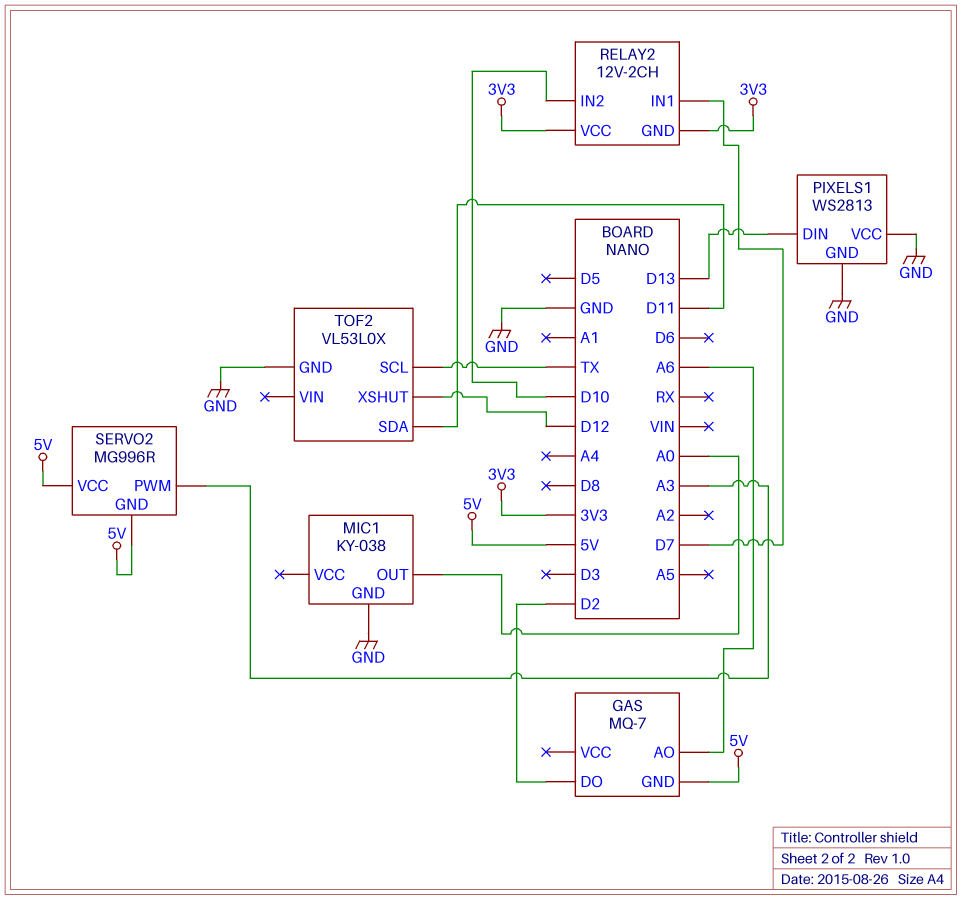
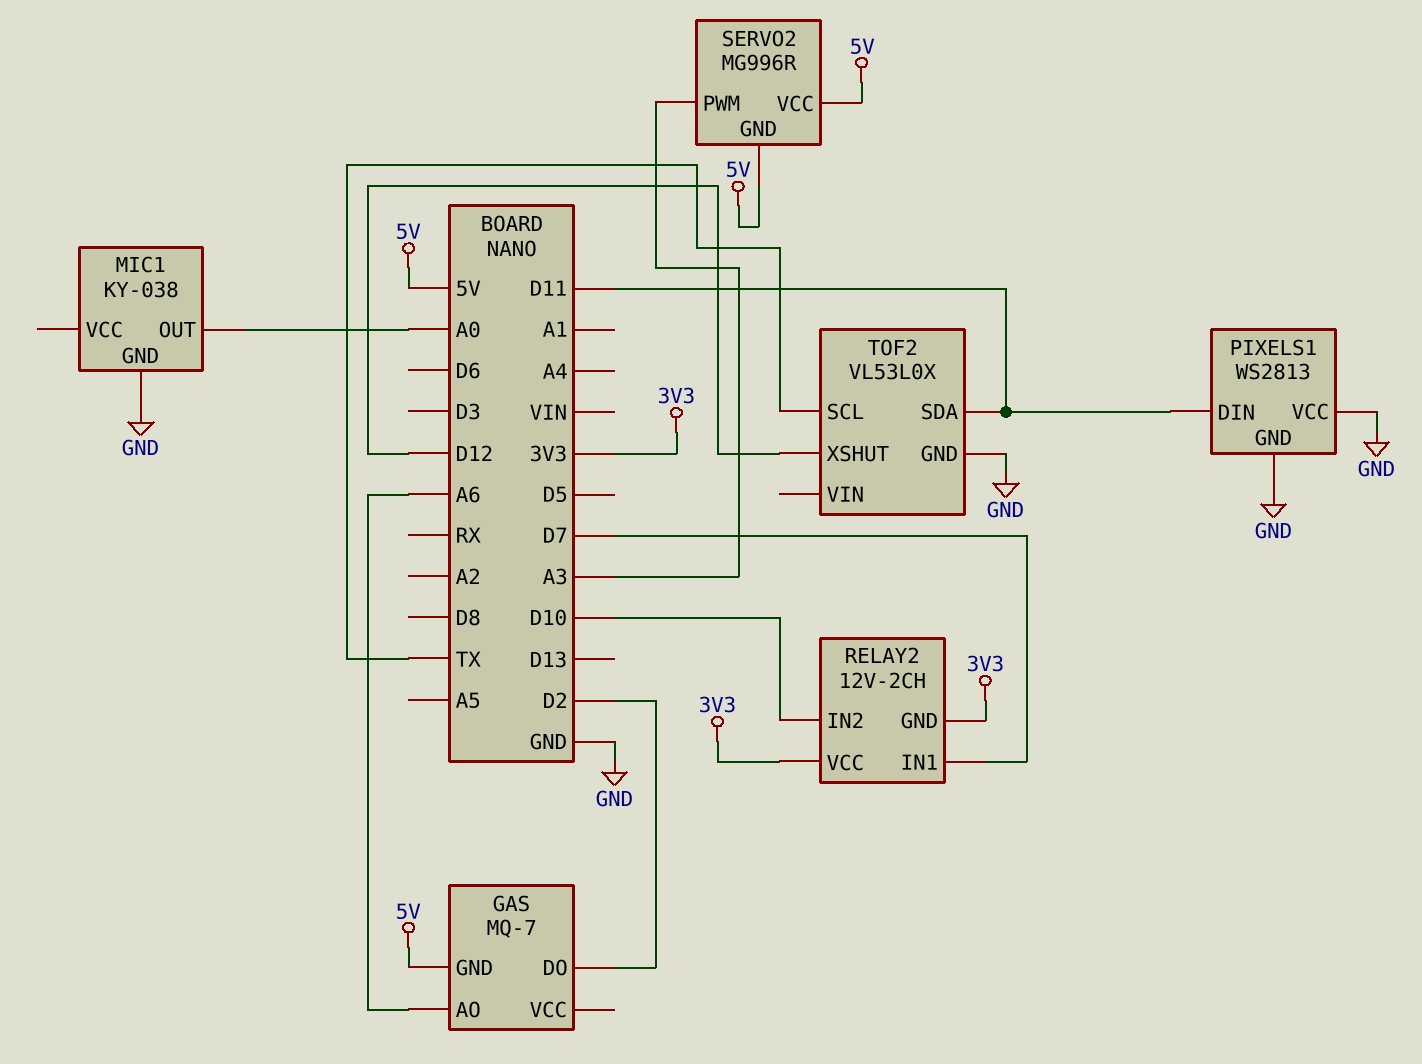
PIXELS1 pin DIN: D13 -> D11

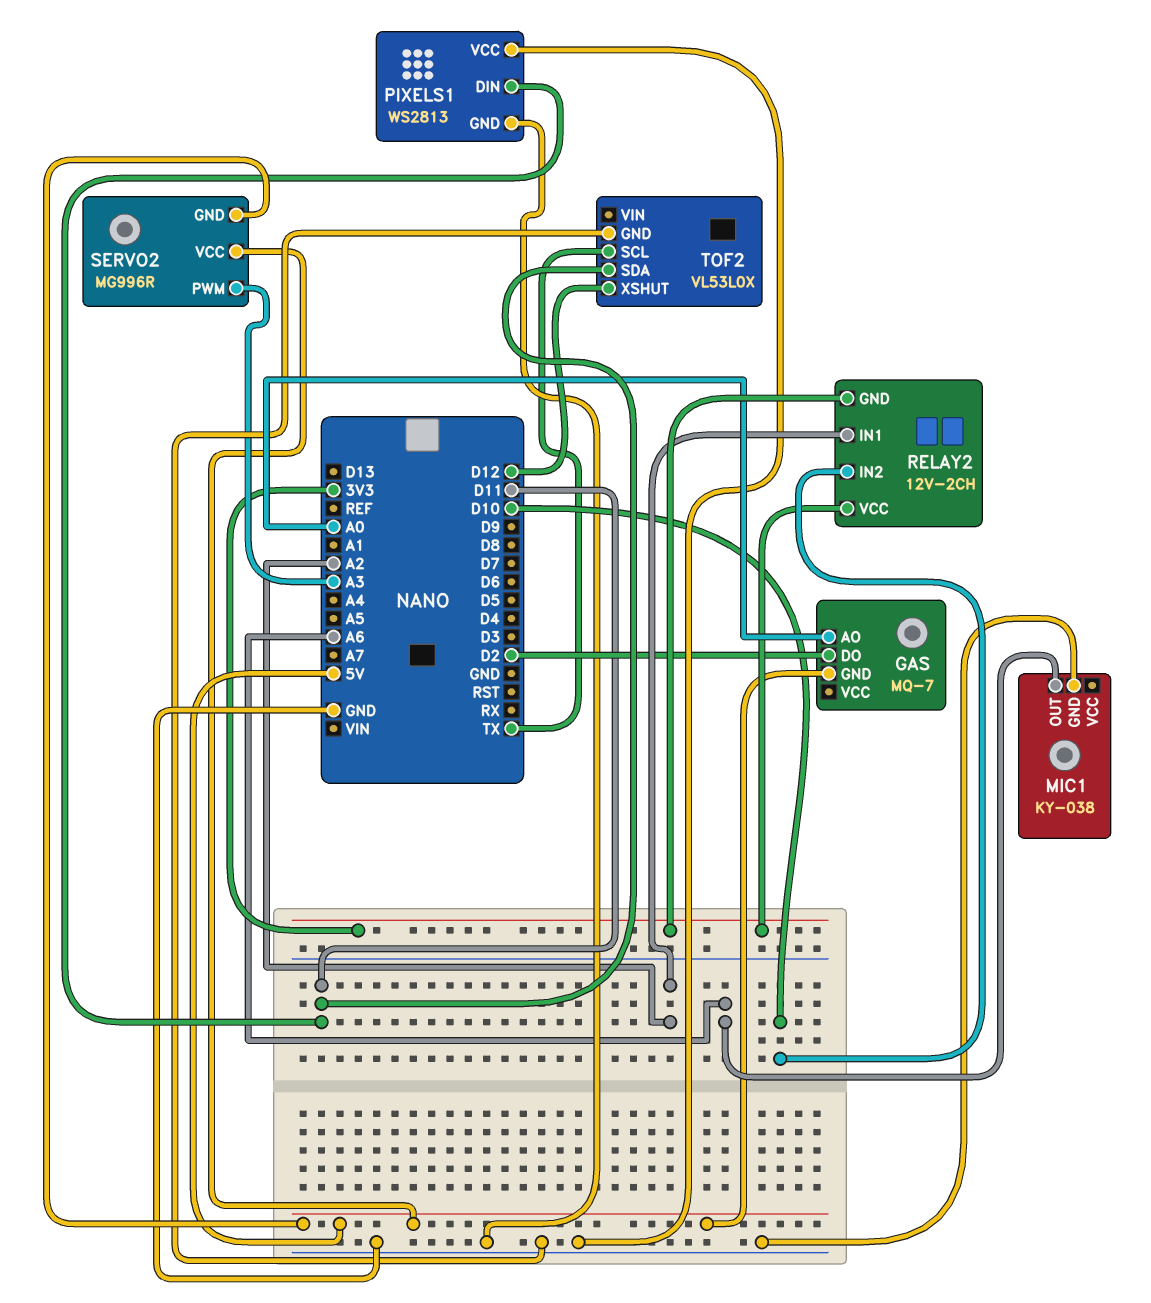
GAS pin AO: A6 -> A0
MIC1 pin OUT: A0 -> A6
RELAY2 pin IN1: D7 -> A2

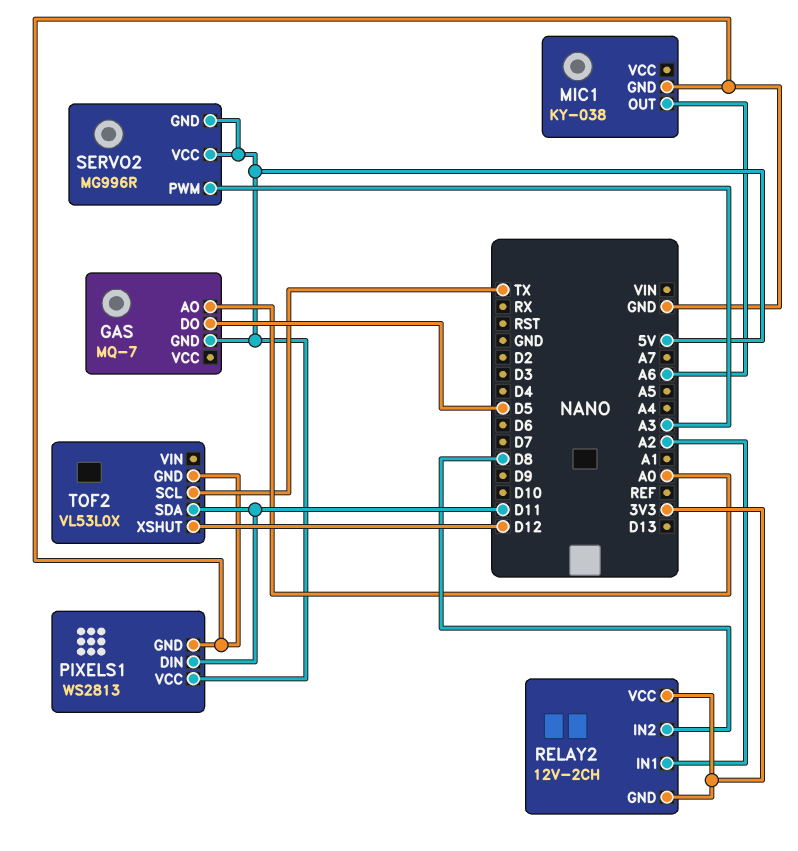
GAS pin DO: D2 -> D5
PIXELS1 pin VCC: GND -> 5V
RELAY2 pin IN2: D10 -> D8

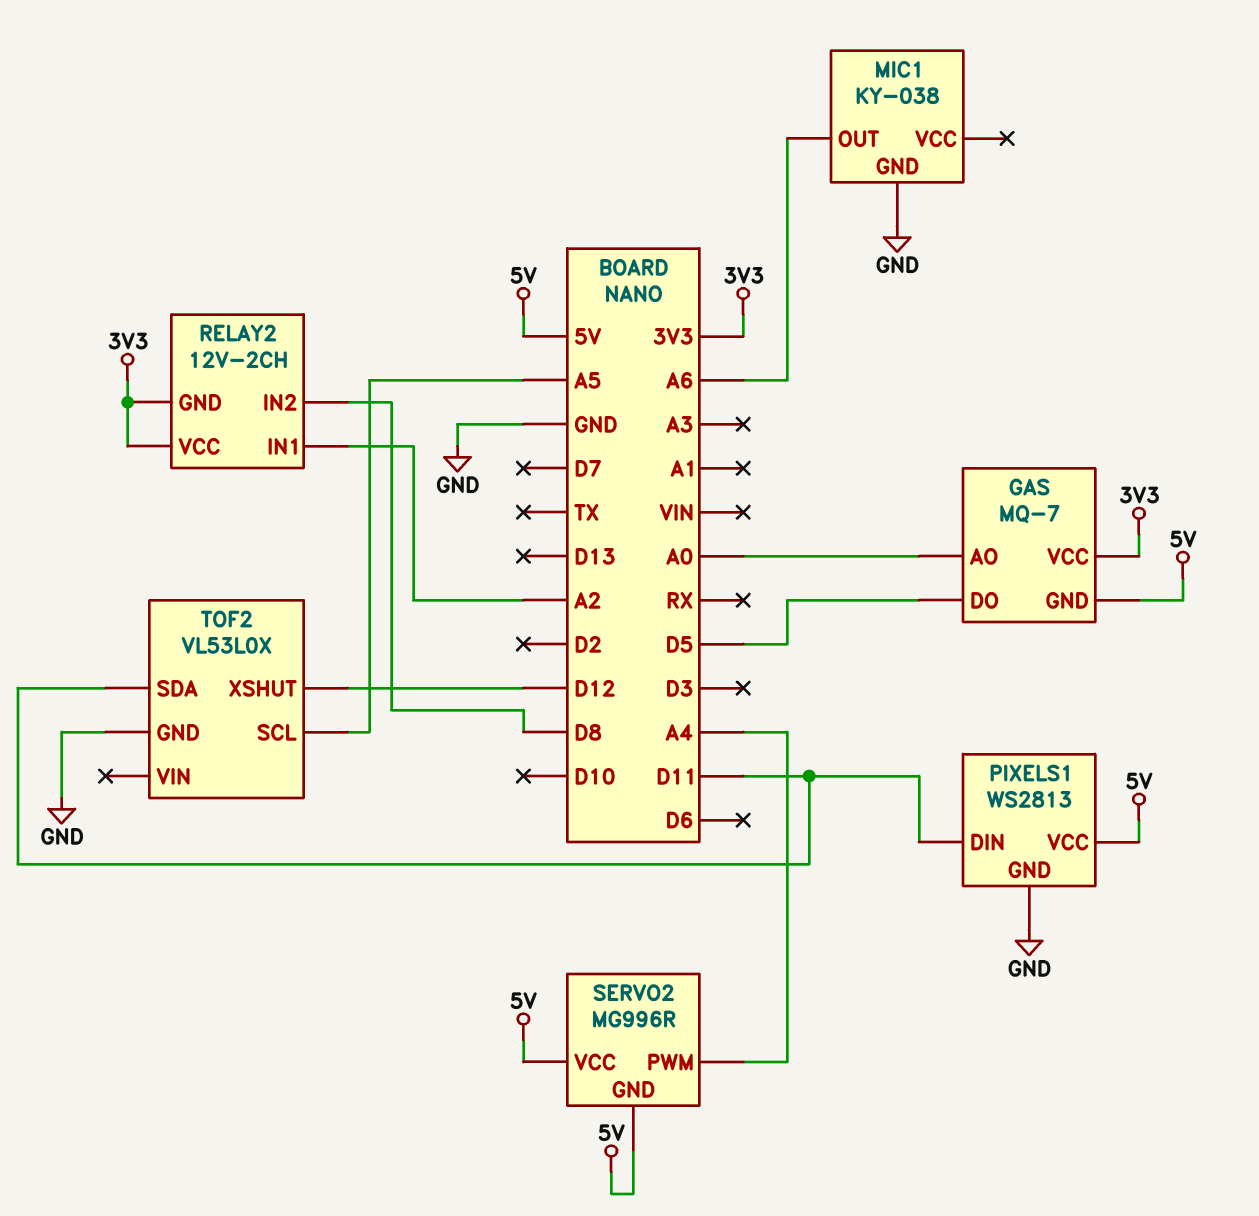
GAS pin VCC: none -> 3V3
SERVO2 pin PWM: A3 -> A4
TOF2 pin SCL: TX -> A5

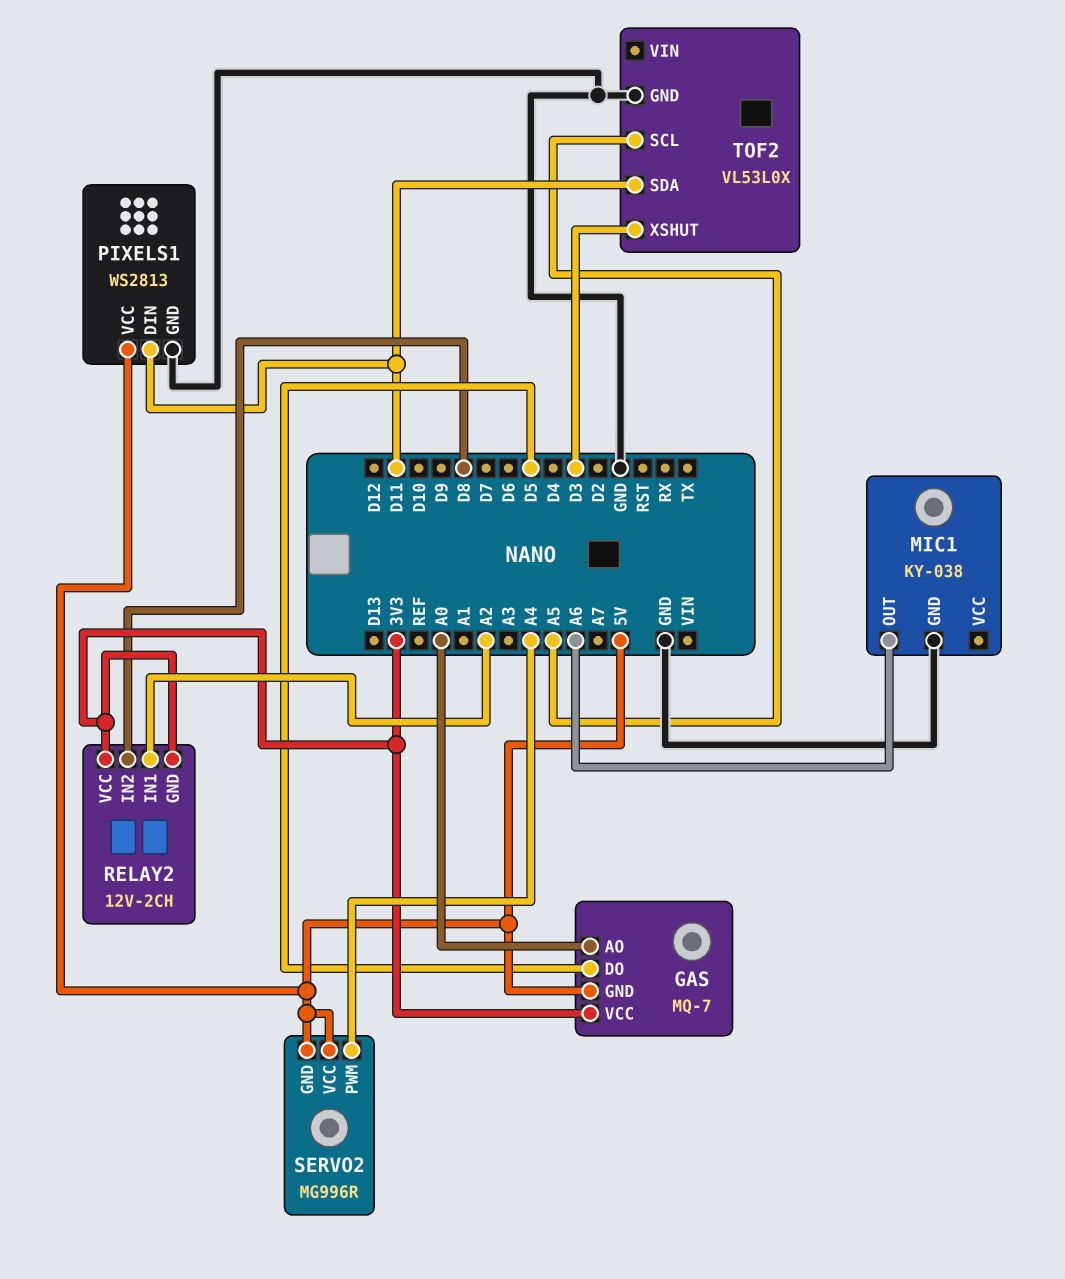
TOF2 pin XSHUT: D12 -> D3

